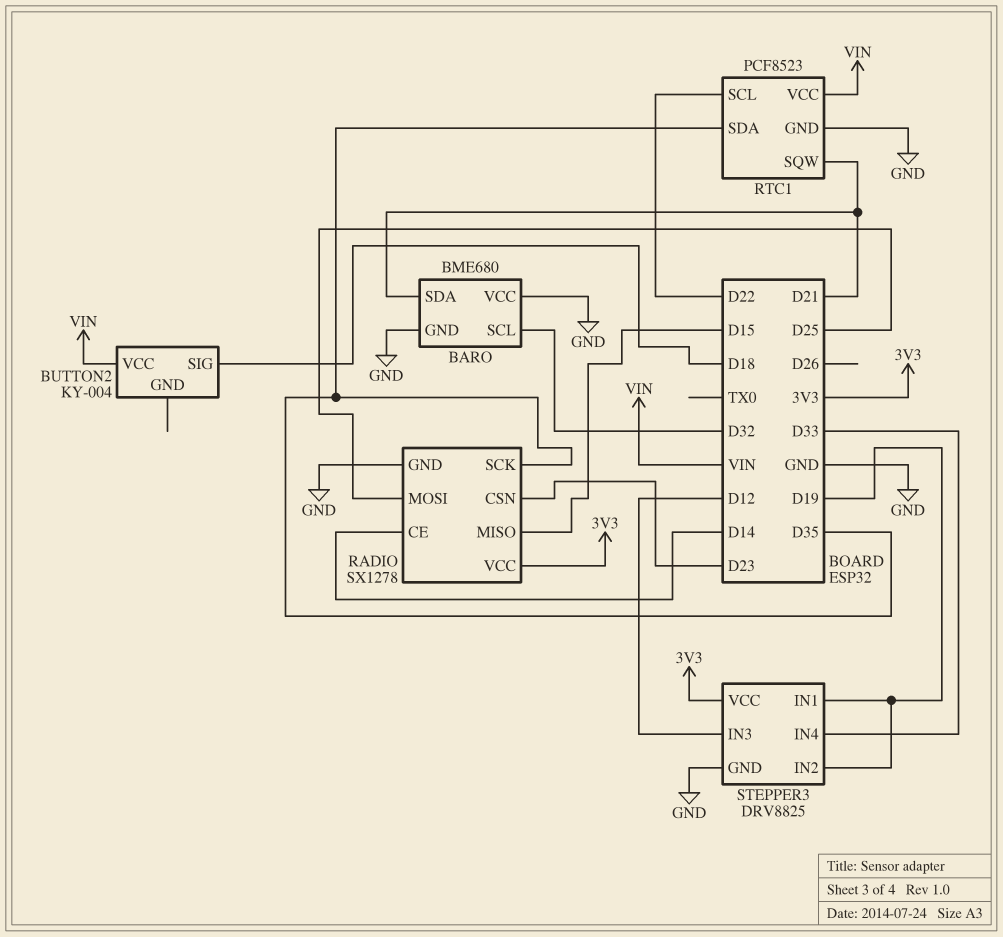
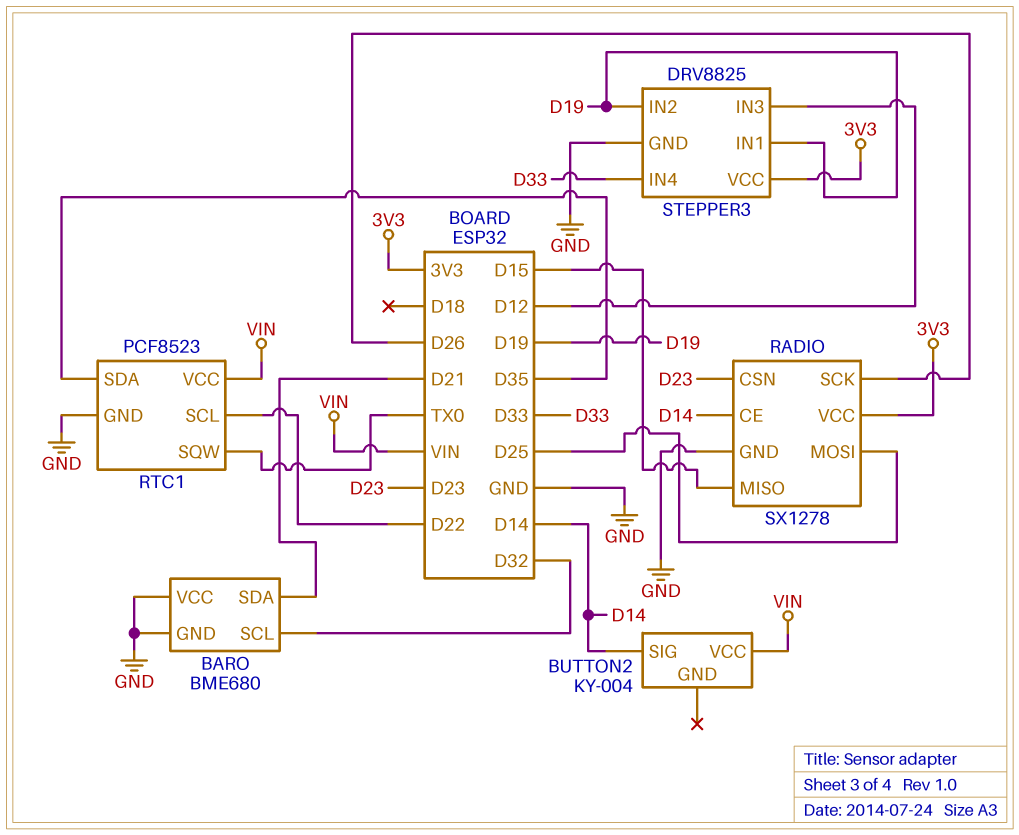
BUTTON2 pin SIG: D18 -> D14
RADIO pin SCK: D35 -> D26
RTC1 pin SQW: D21 -> TX0

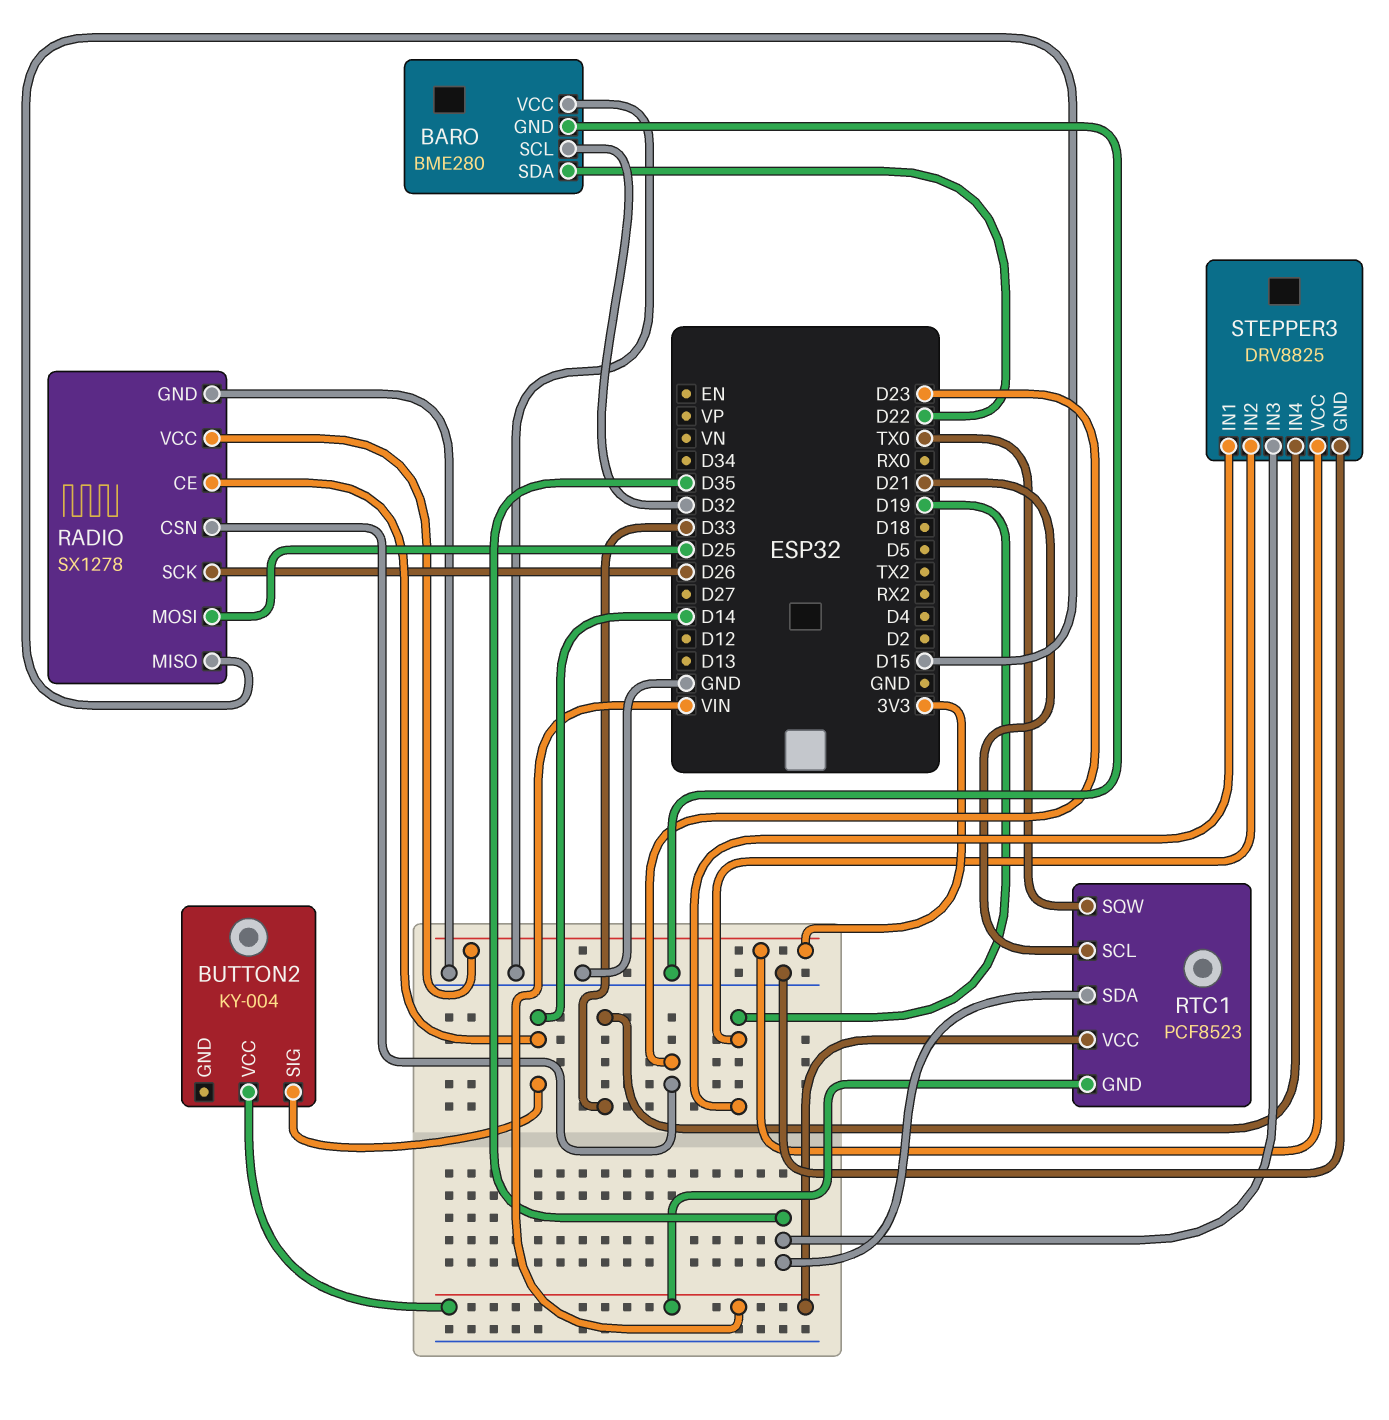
BARO: BME680 -> BME280
BARO pin SDA: D21 -> D22
RTC1 pin GND: GND -> VIN
RTC1 pin SCL: D22 -> D21
STEPPER3 pin IN3: D12 -> D35

